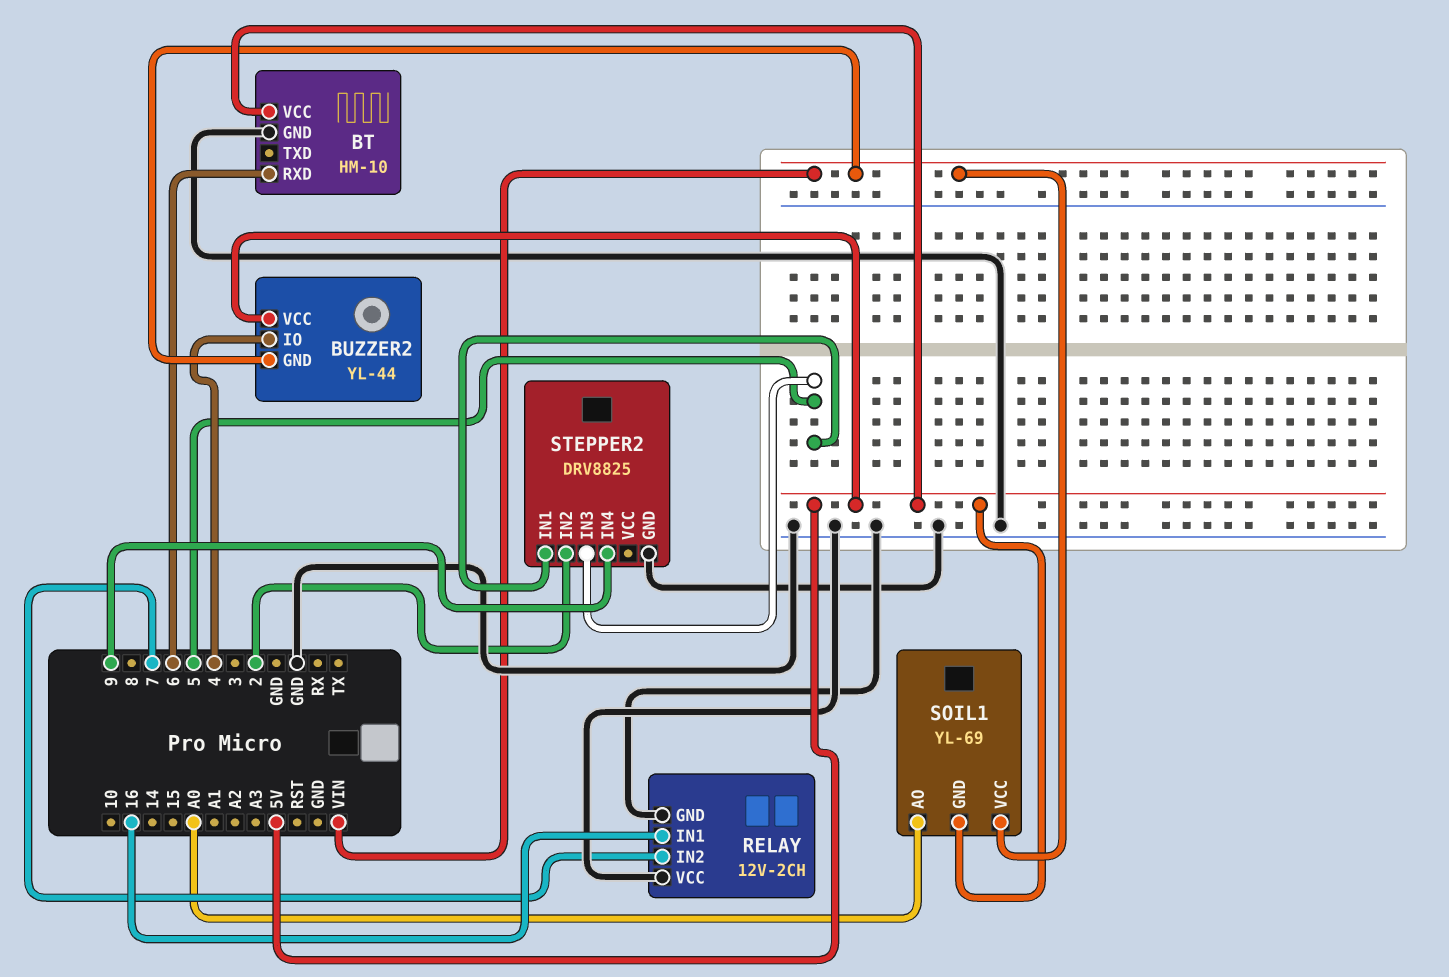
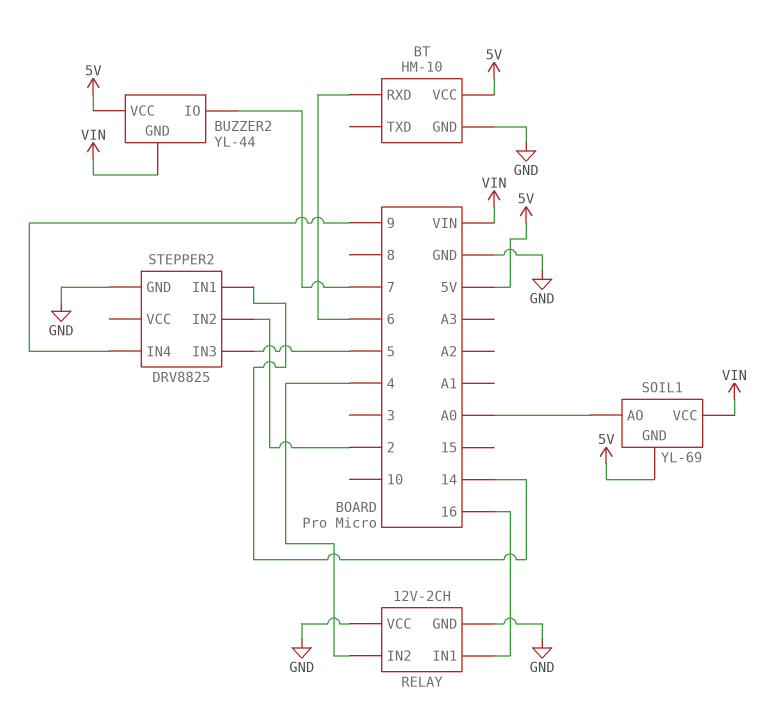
BUZZER2 pin IO: 4 -> 7
RELAY pin IN2: 7 -> 4
STEPPER2 pin IN1: 5 -> 14

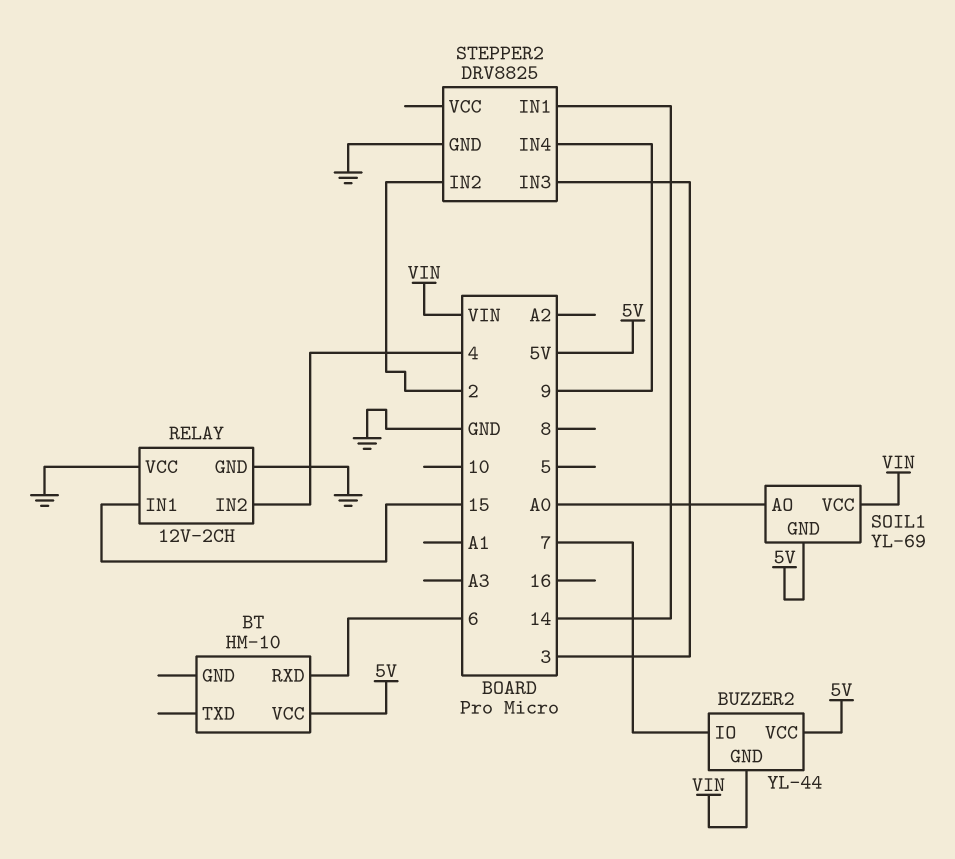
BT pin GND: GND -> none
RELAY pin IN1: 16 -> 15
STEPPER2 pin IN3: 5 -> 3

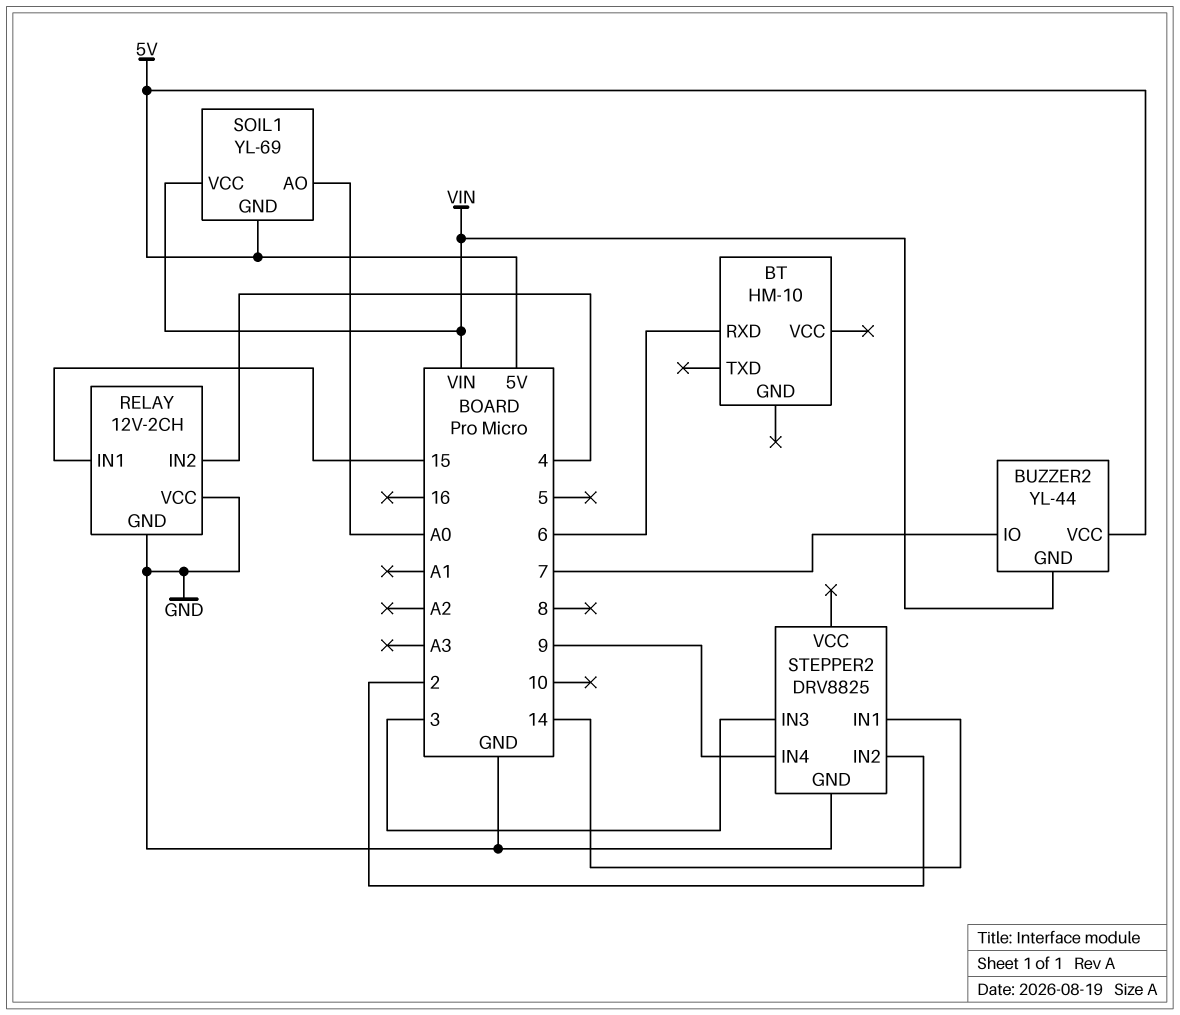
BT pin VCC: 5V -> none

